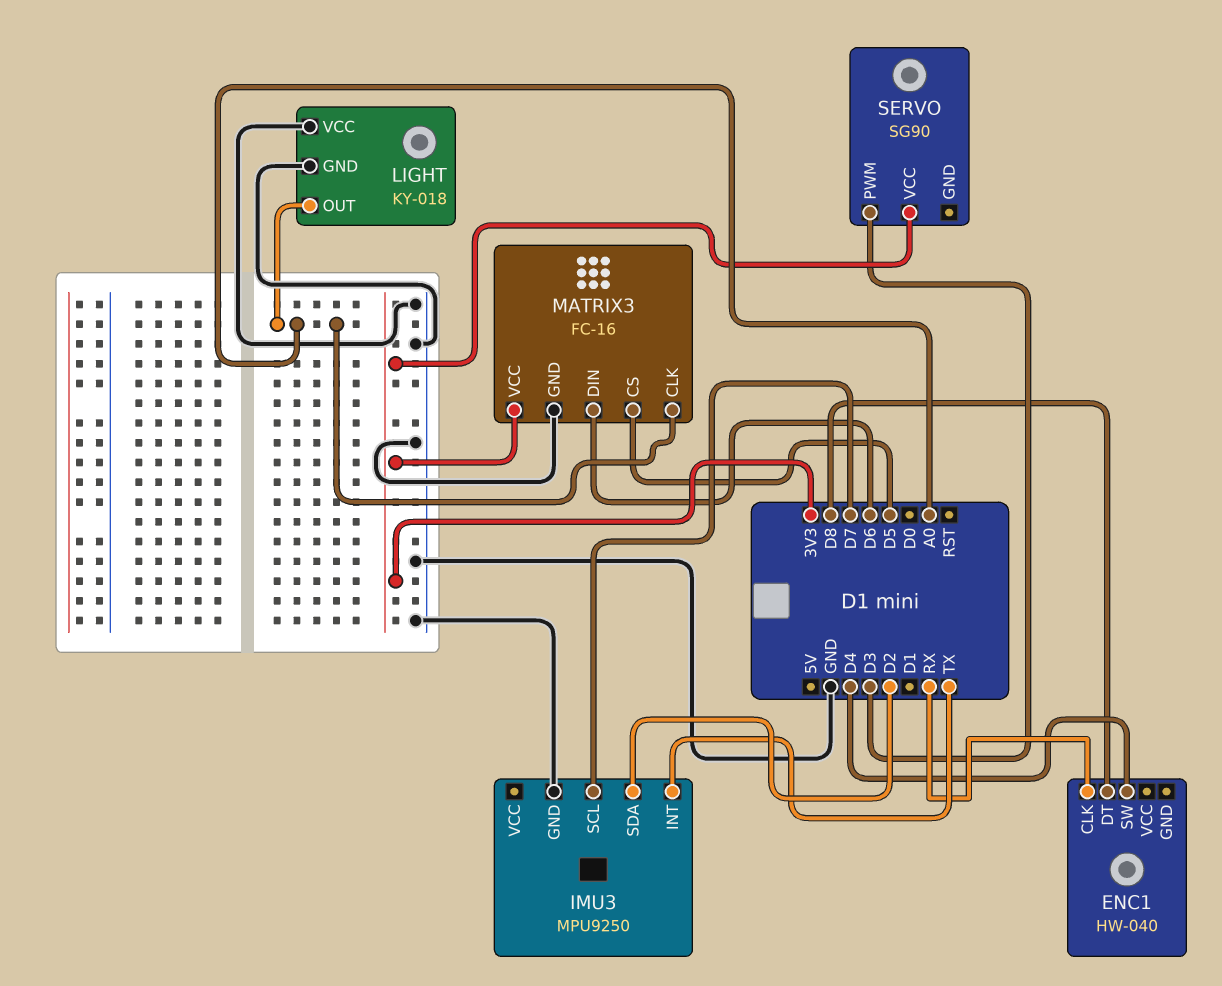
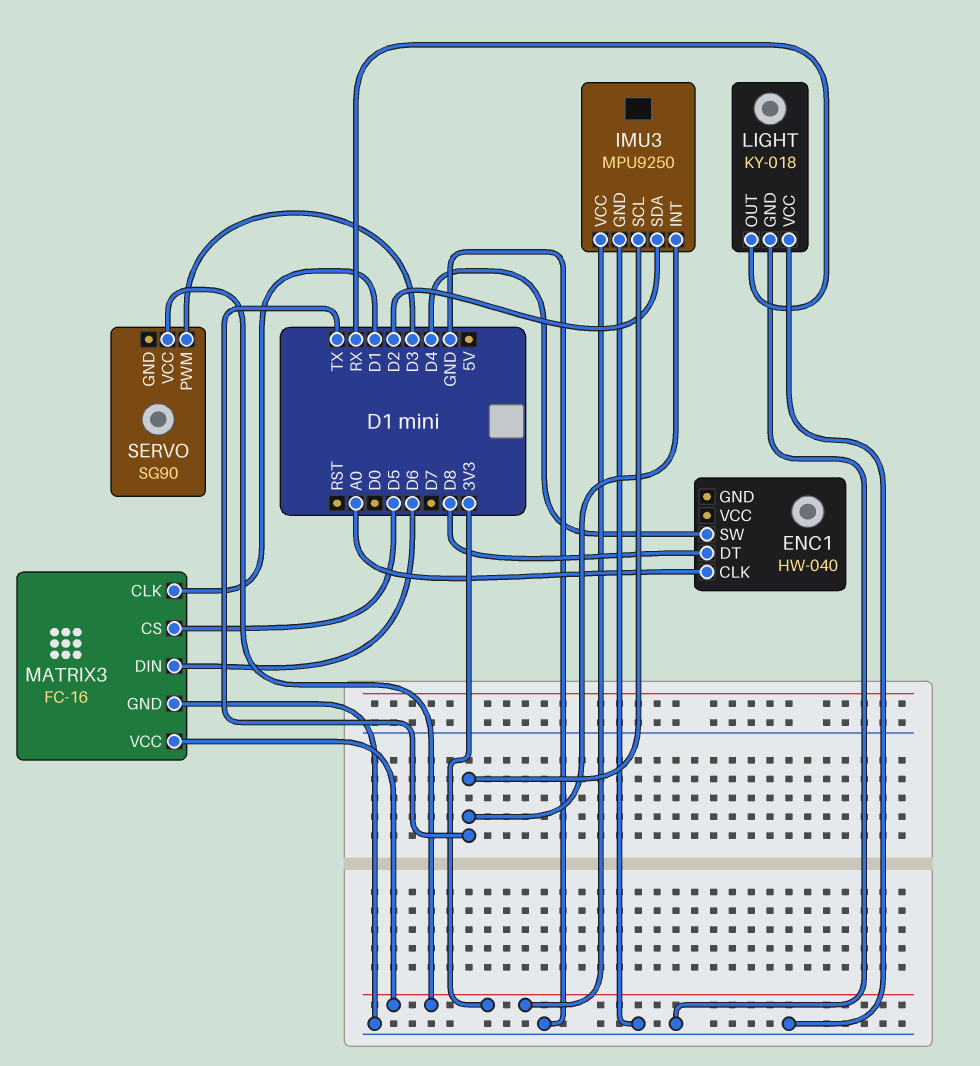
ENC1 pin CLK: RX -> A0
IMU3 pin SCL: D7 -> TX
IMU3 pin VCC: none -> 3V3
LIGHT pin OUT: A0 -> RX
MATRIX3 pin CLK: A0 -> D1

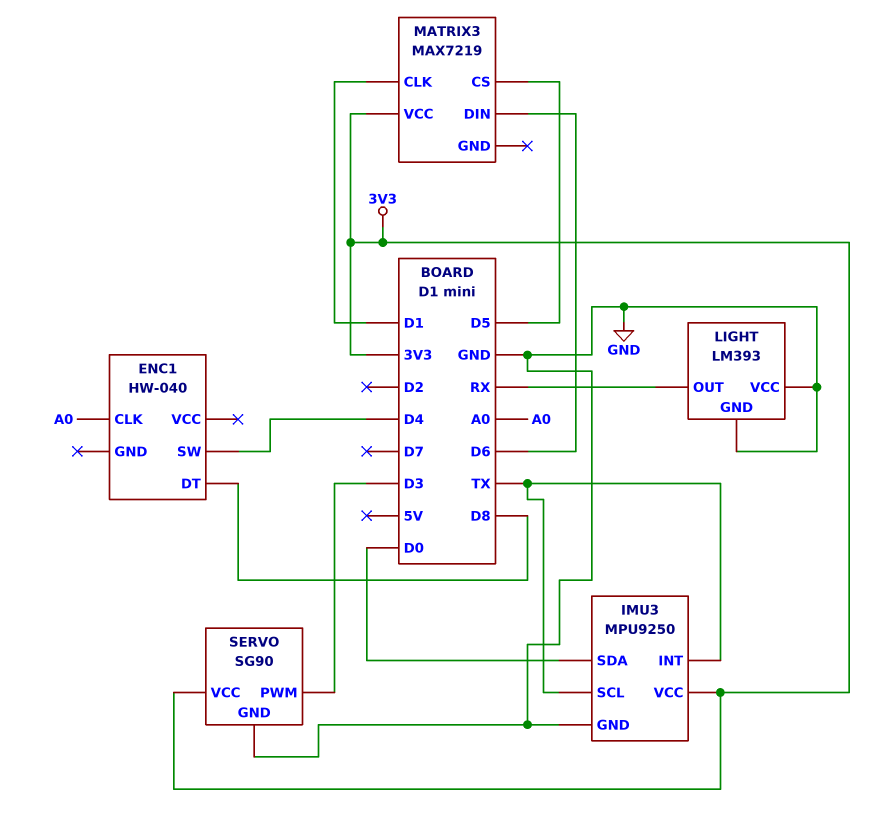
IMU3 pin SDA: D2 -> D0
LIGHT: KY-018 -> LM393
MATRIX3: FC-16 -> MAX7219
MATRIX3 pin GND: GND -> none
SERVO pin GND: none -> GND

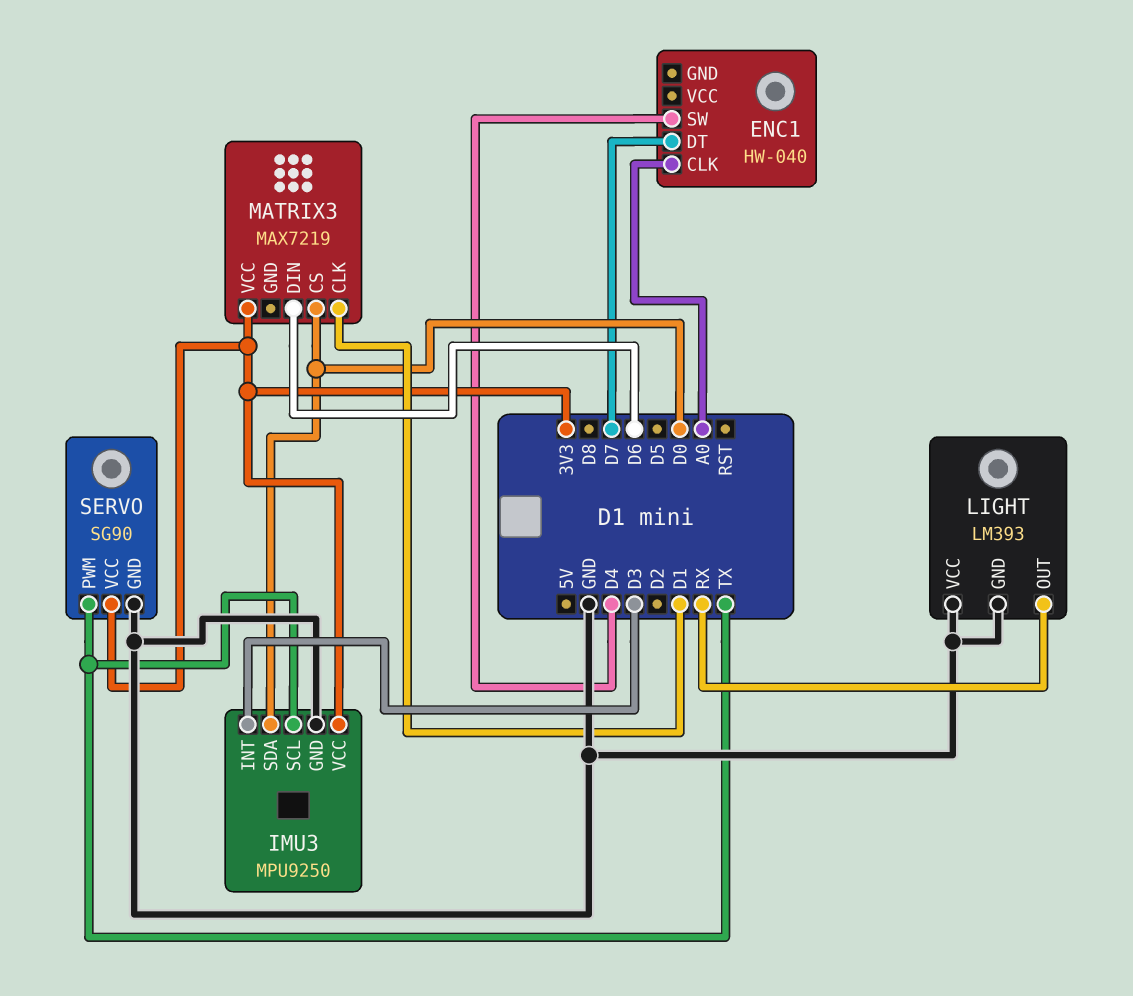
ENC1 pin DT: D8 -> D7
IMU3 pin INT: TX -> D3
MATRIX3 pin CS: D5 -> D0
SERVO pin PWM: D3 -> TX

